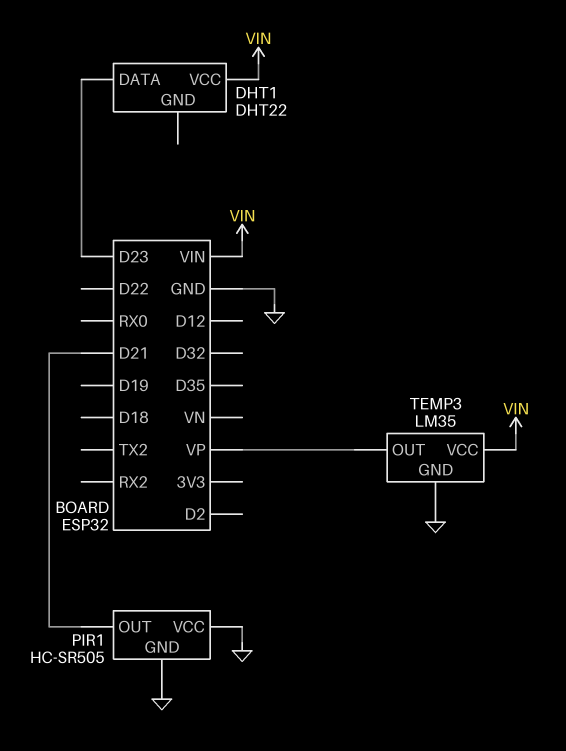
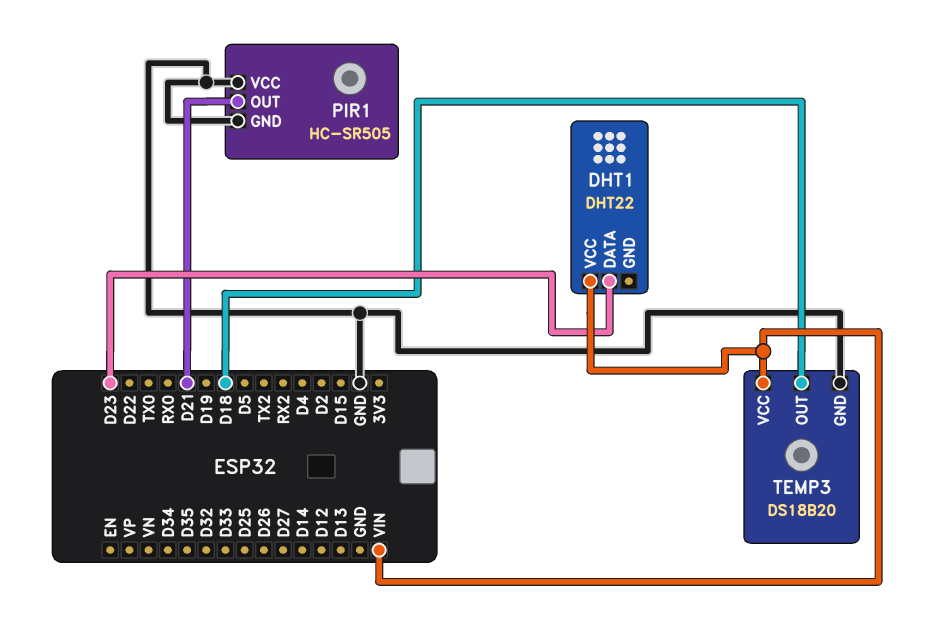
TEMP3: LM35 -> DS18B20
TEMP3 pin OUT: VP -> D18

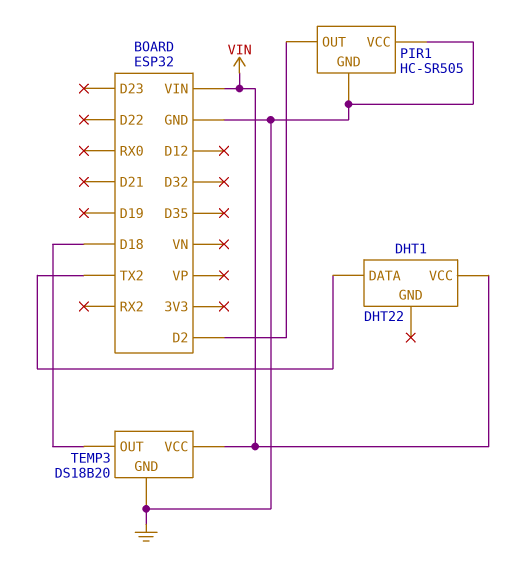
DHT1 pin DATA: D23 -> TX2
PIR1 pin OUT: D21 -> D2

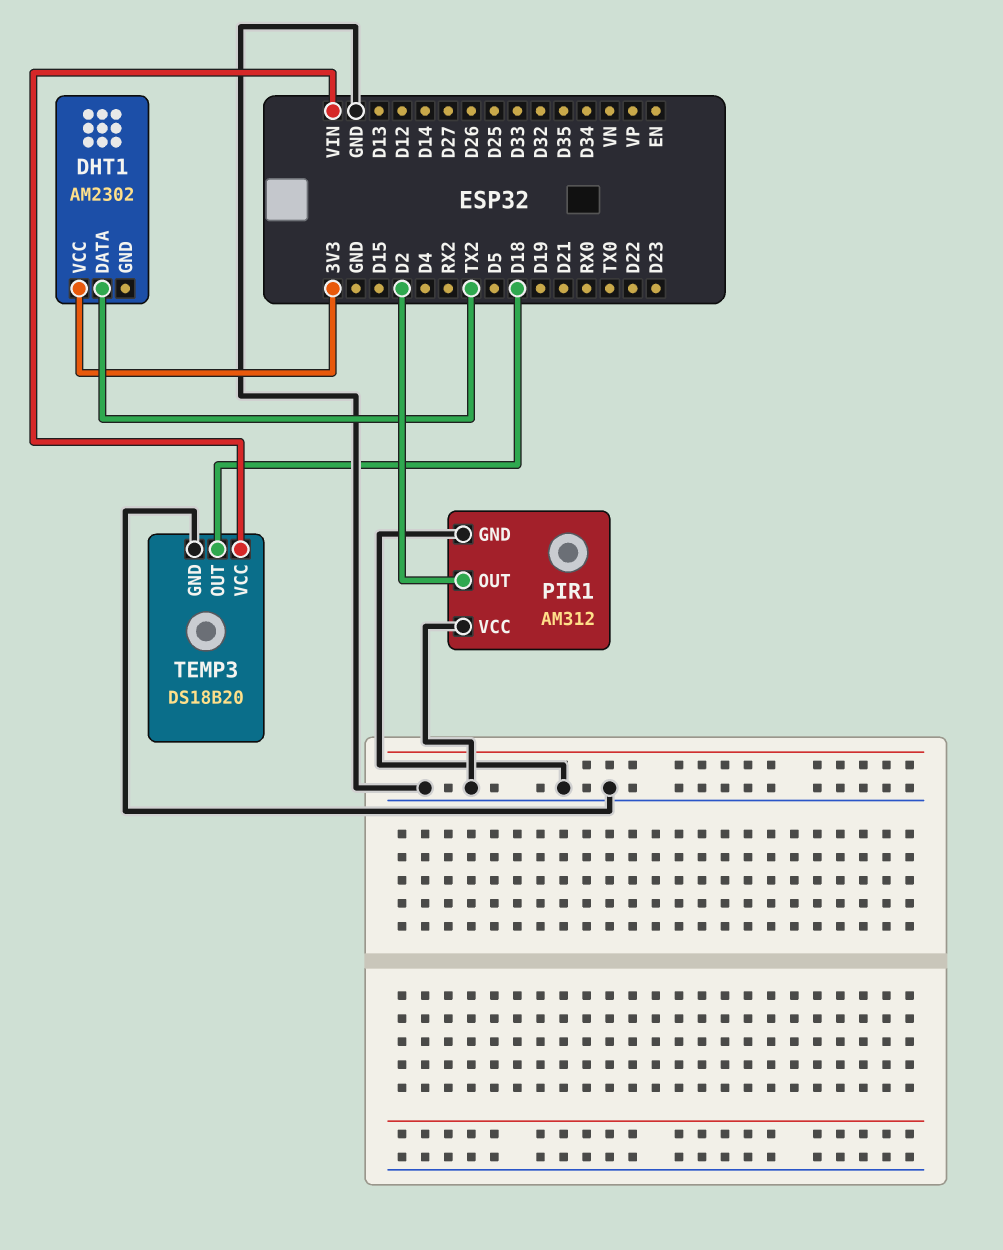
DHT1: DHT22 -> AM2302
DHT1 pin VCC: VIN -> 3V3
PIR1: HC-SR505 -> AM312

